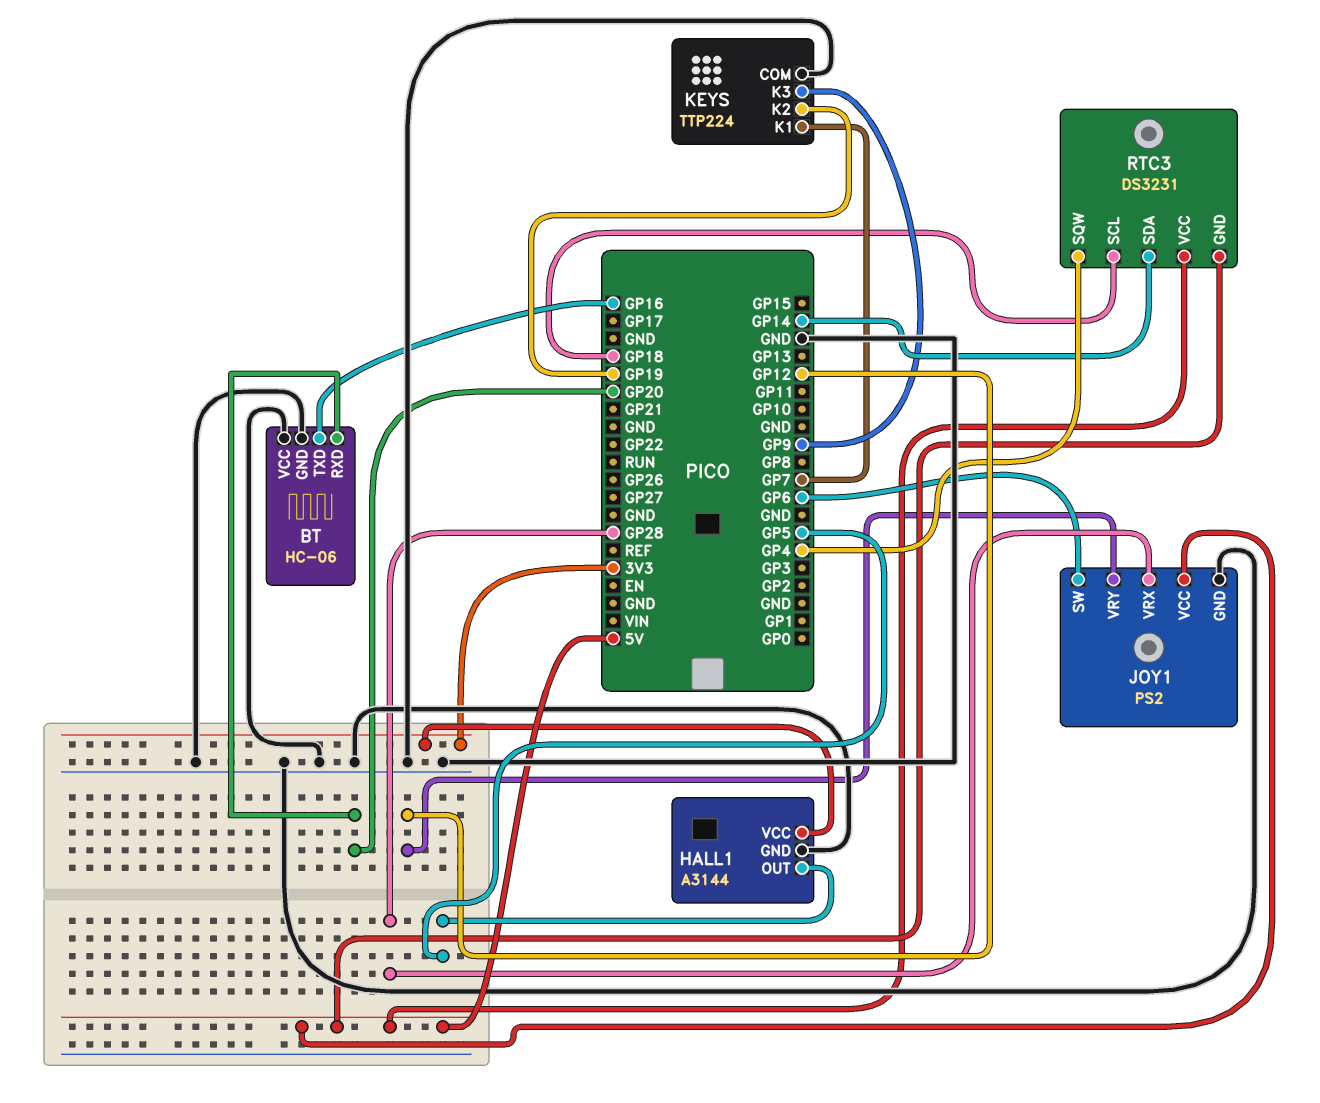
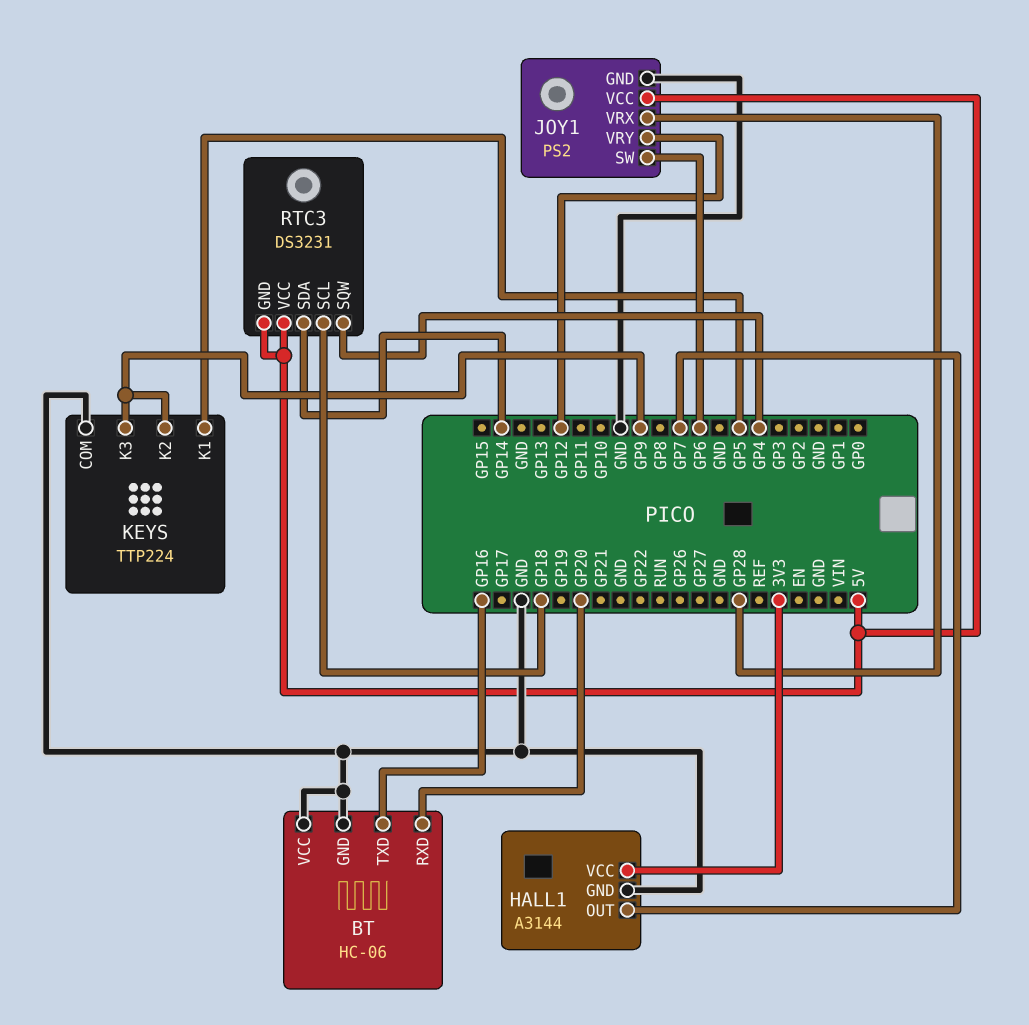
HALL1 pin OUT: GP5 -> GP7
KEYS pin K1: GP7 -> GP5
KEYS pin K2: GP19 -> GP9

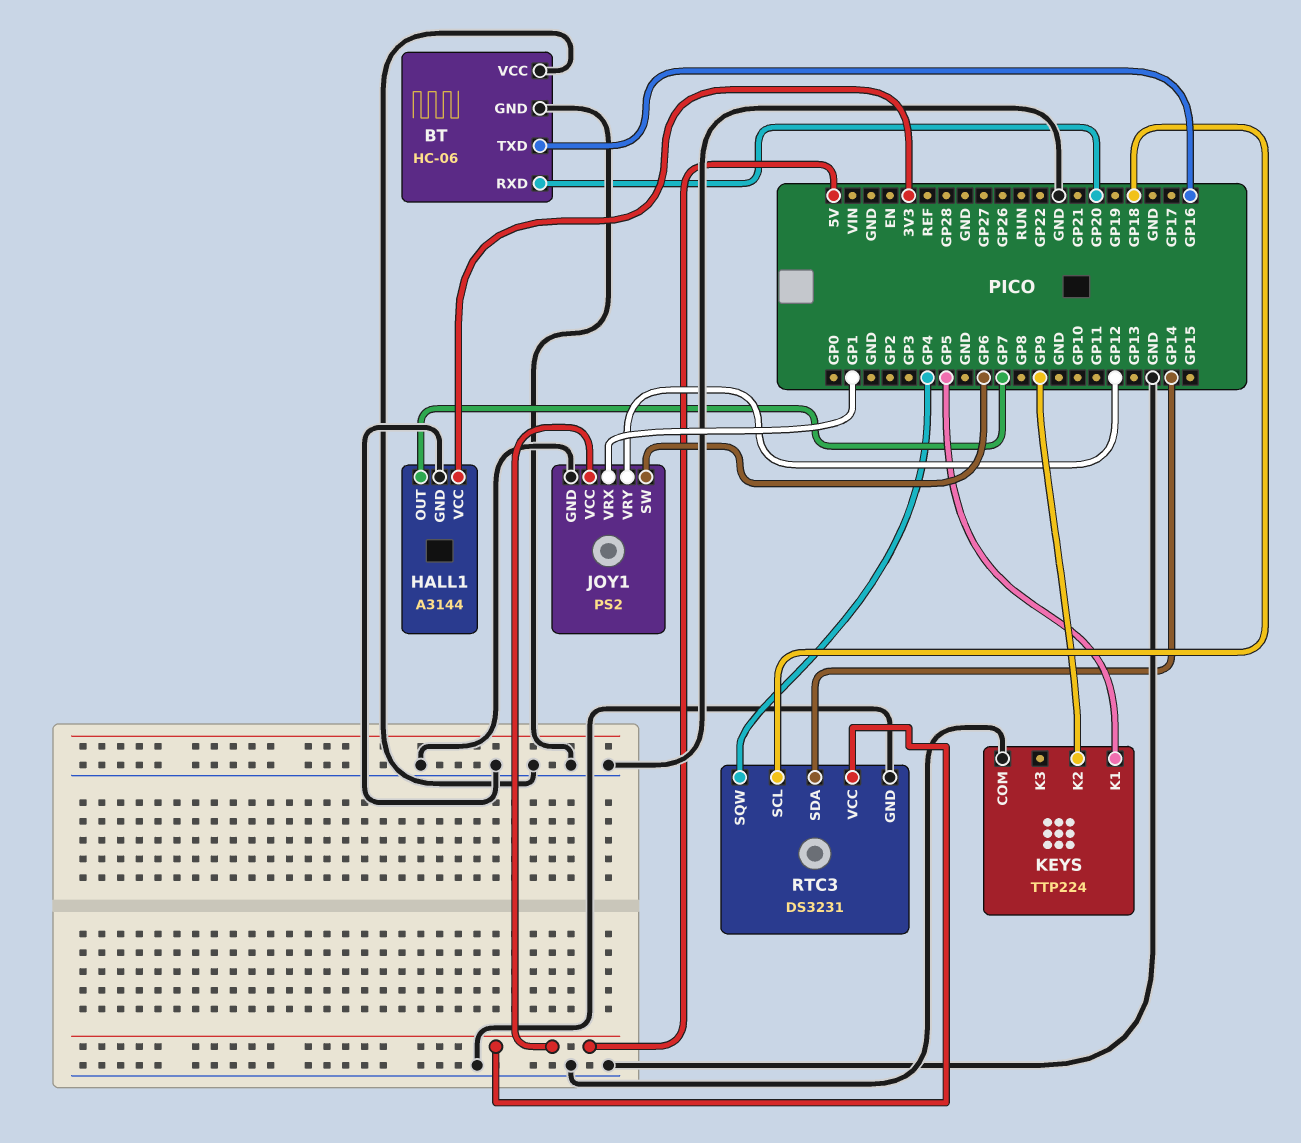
JOY1 pin VRX: GP28 -> GP1
KEYS pin K3: GP9 -> none
RTC3 pin GND: 5V -> GND

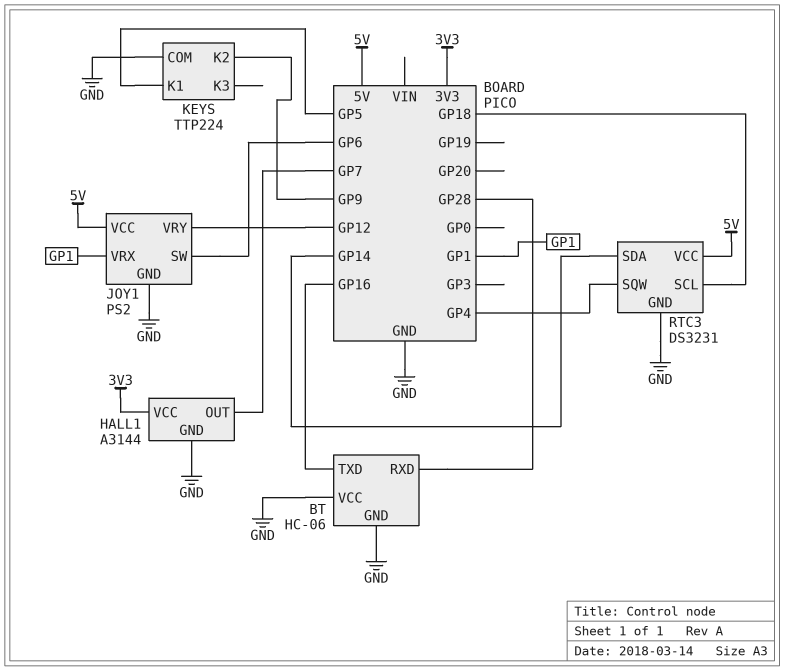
BT pin RXD: GP20 -> GP28

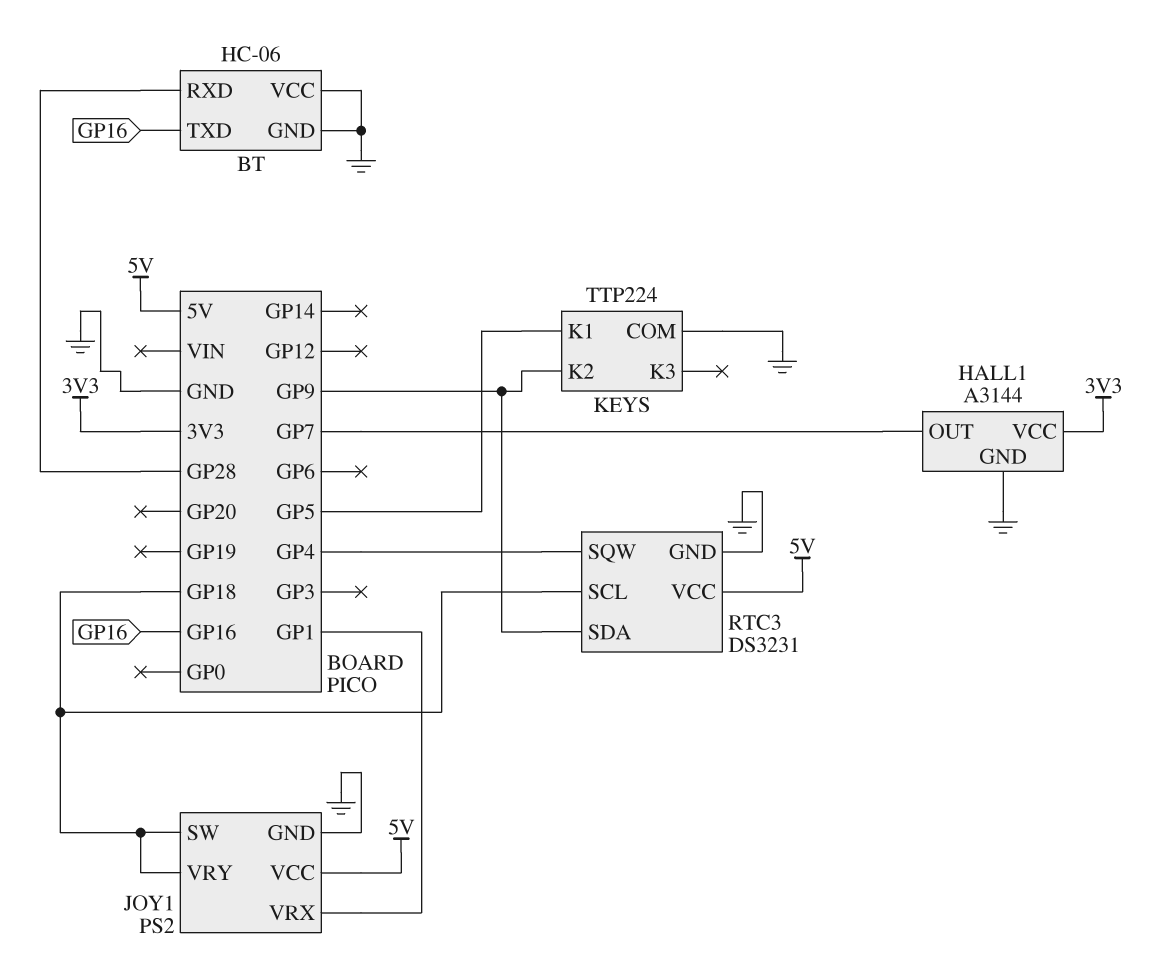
JOY1 pin SW: GP6 -> GP18
JOY1 pin VRY: GP12 -> GP18
RTC3 pin SDA: GP14 -> GP9

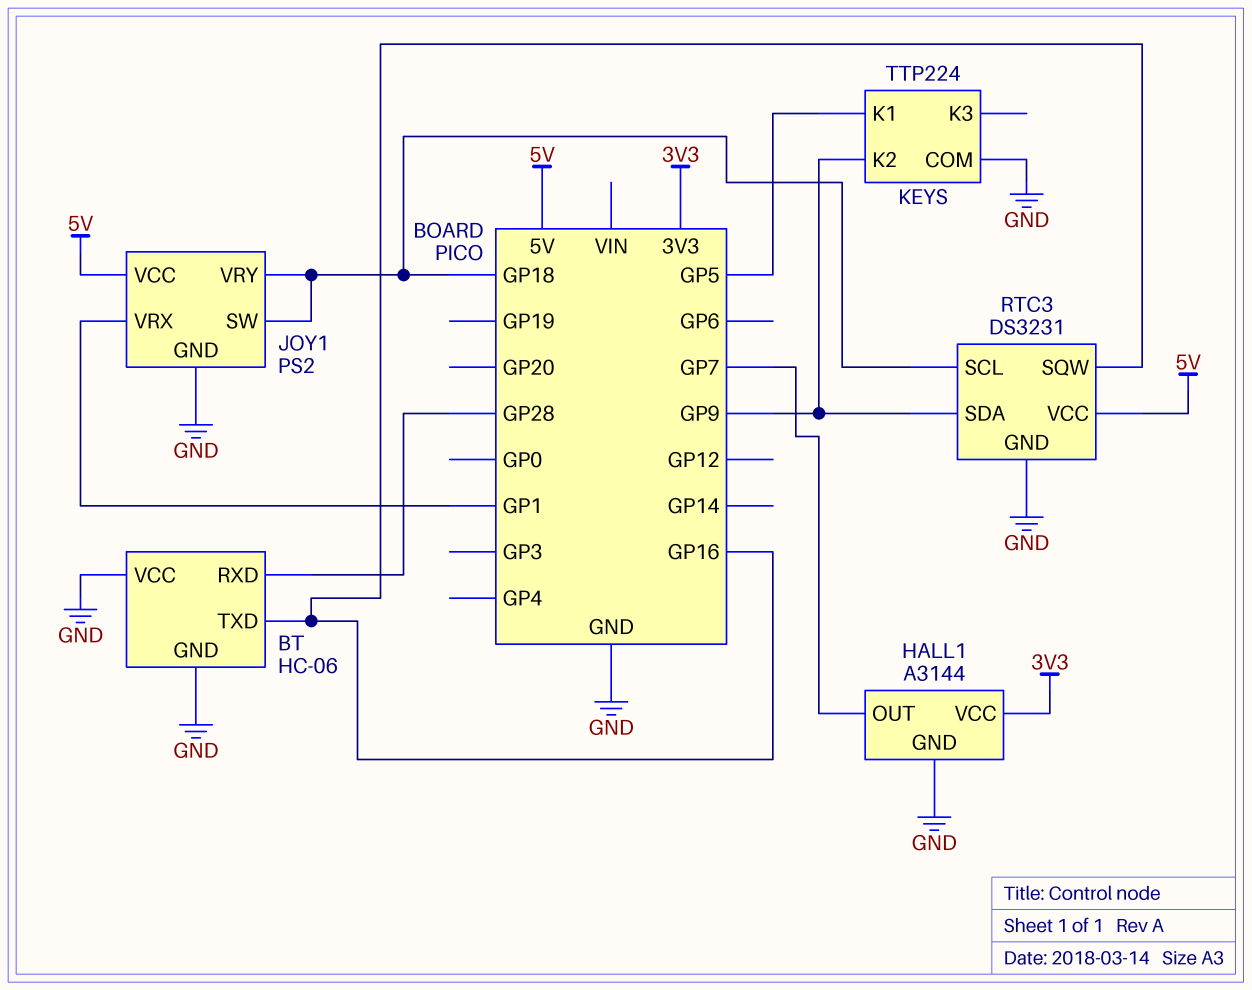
RTC3 pin SQW: GP4 -> GP16

